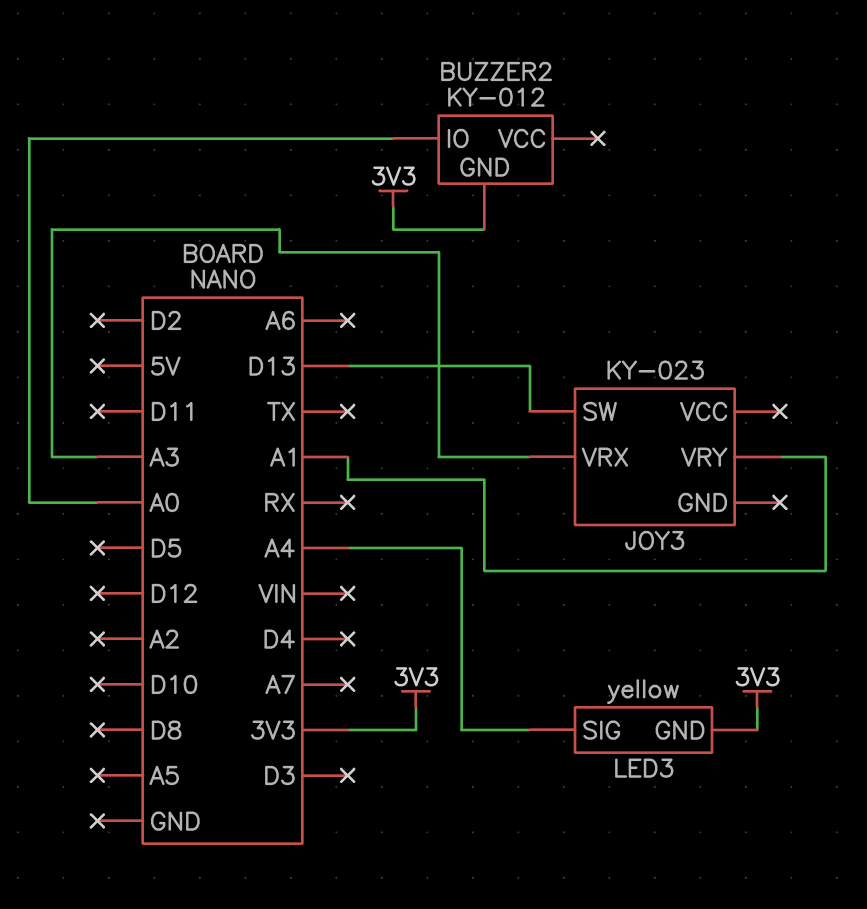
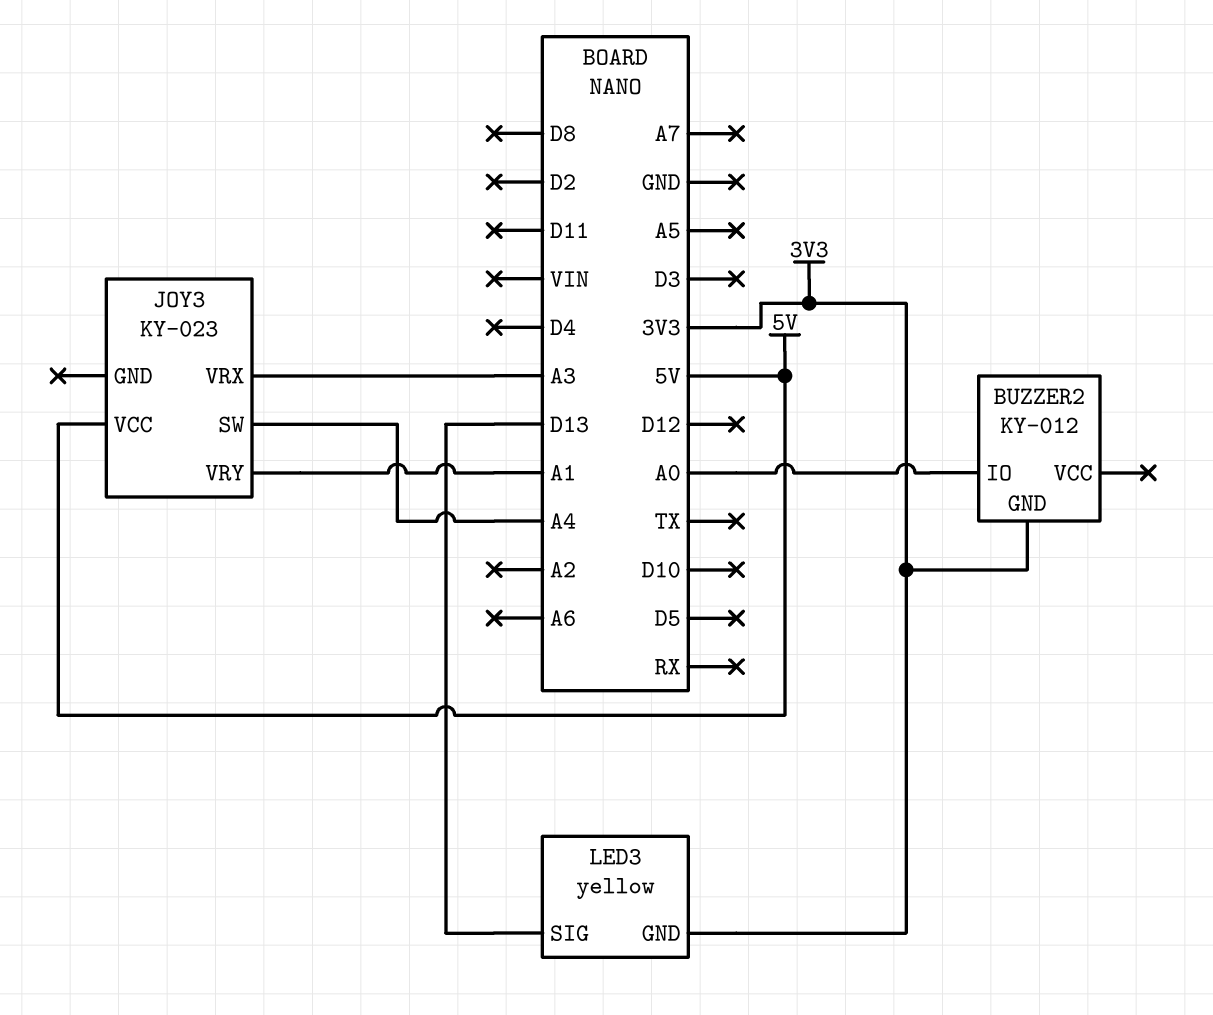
JOY3 pin SW: D13 -> A4
JOY3 pin VCC: none -> 5V
LED3 pin SIG: A4 -> D13

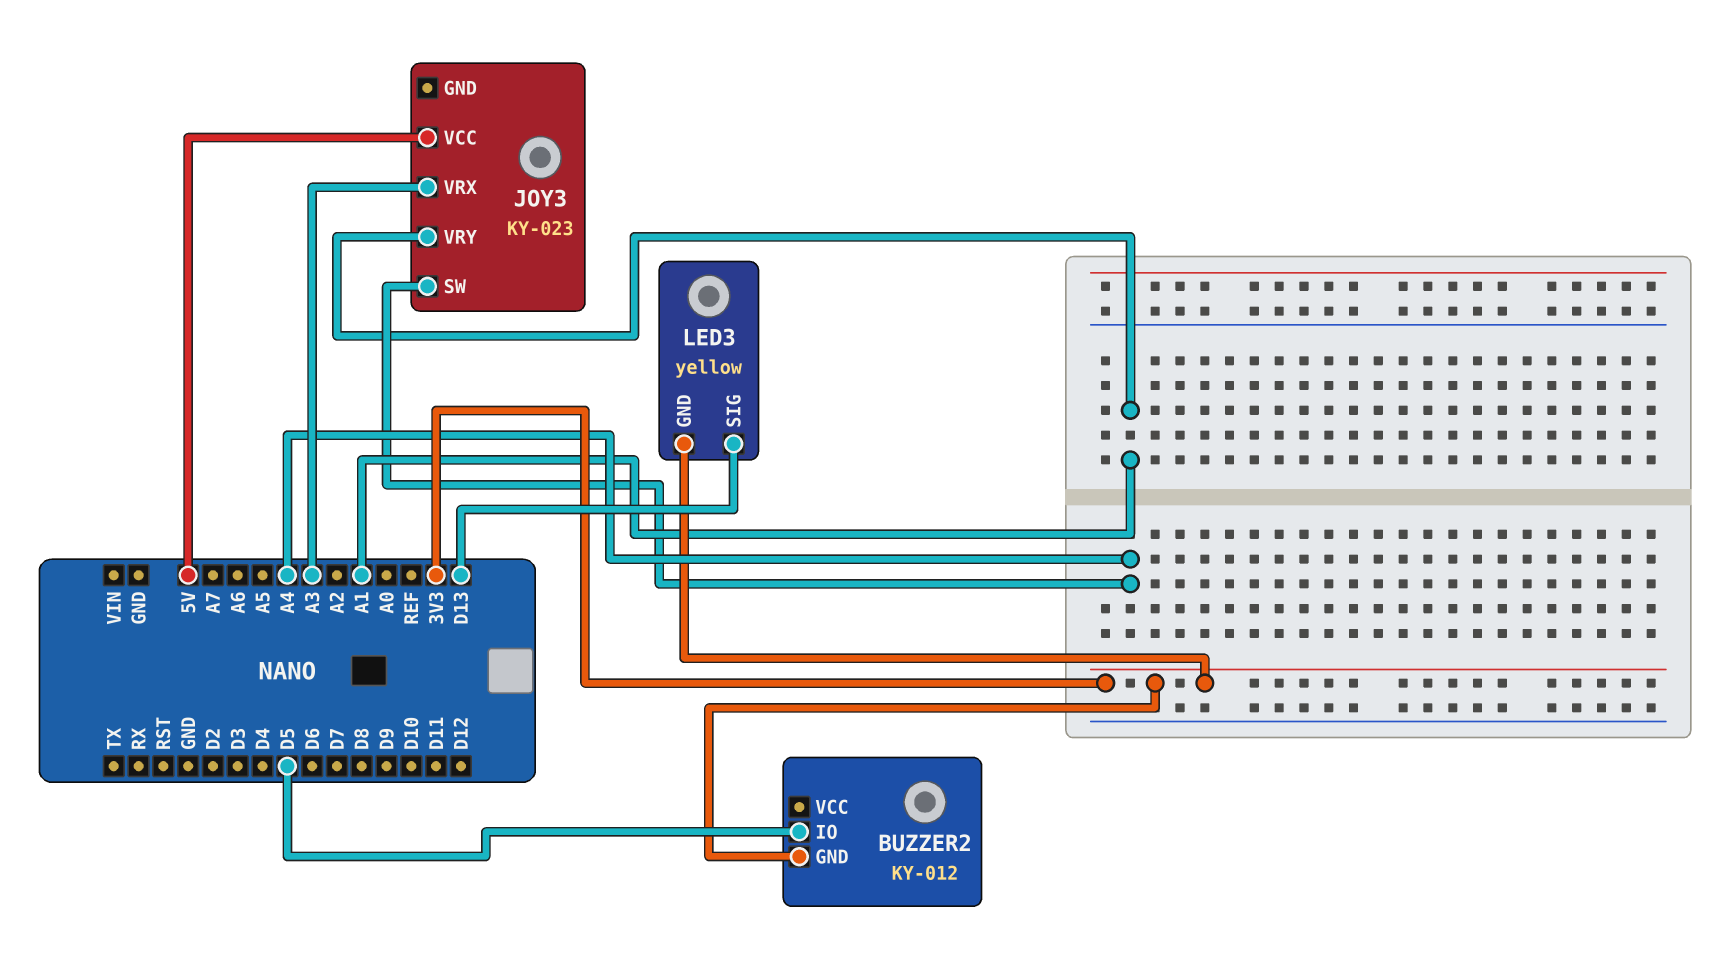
BUZZER2 pin IO: A0 -> D5

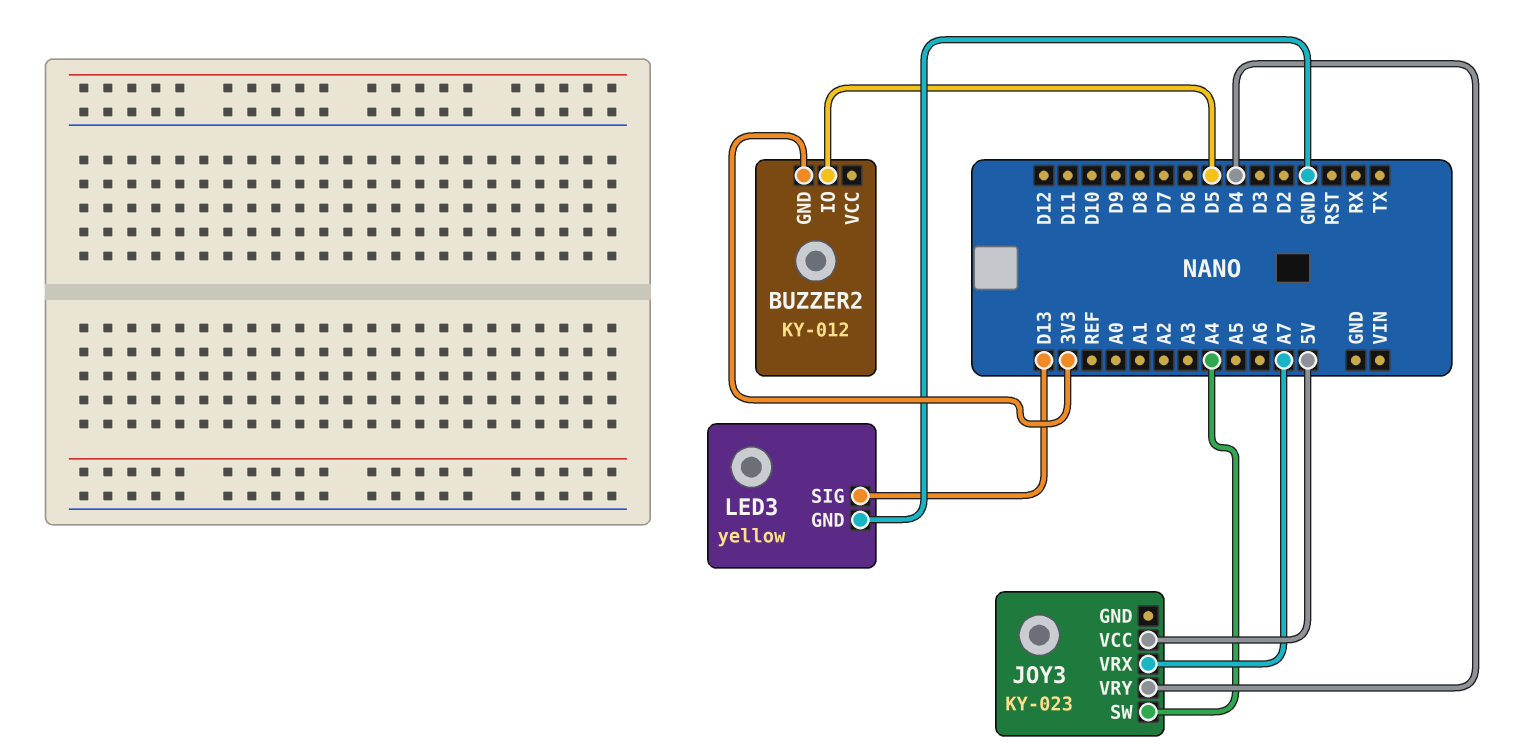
JOY3 pin VRX: A3 -> A7
JOY3 pin VRY: A1 -> D4
LED3 pin GND: 3V3 -> GND

